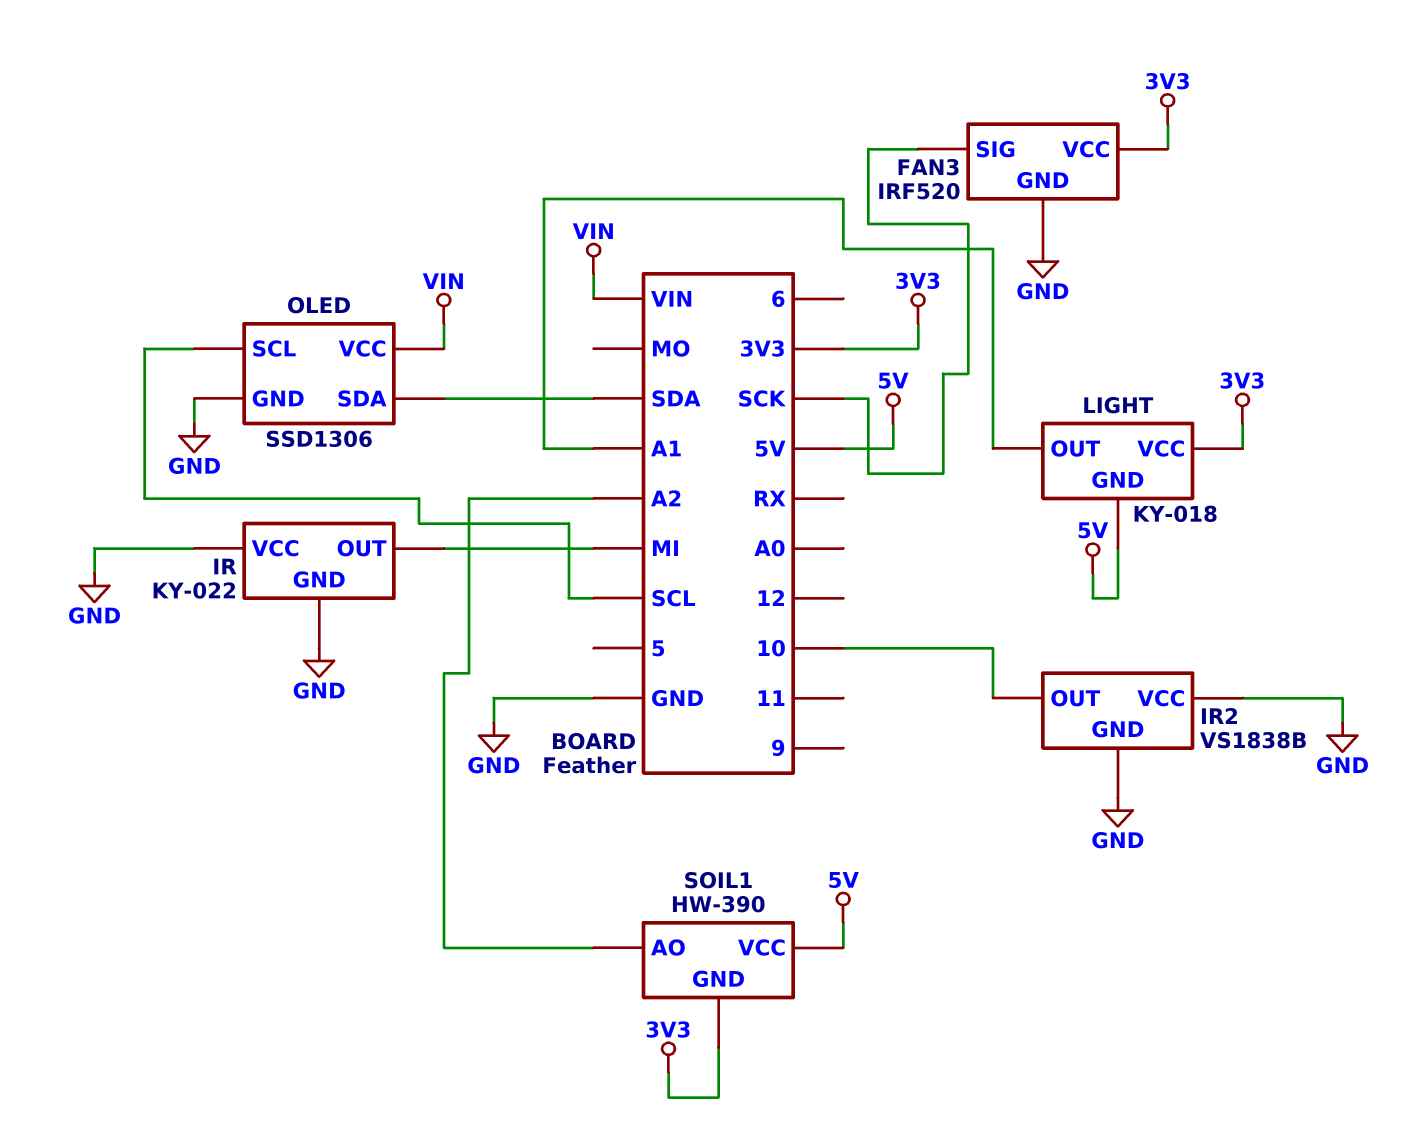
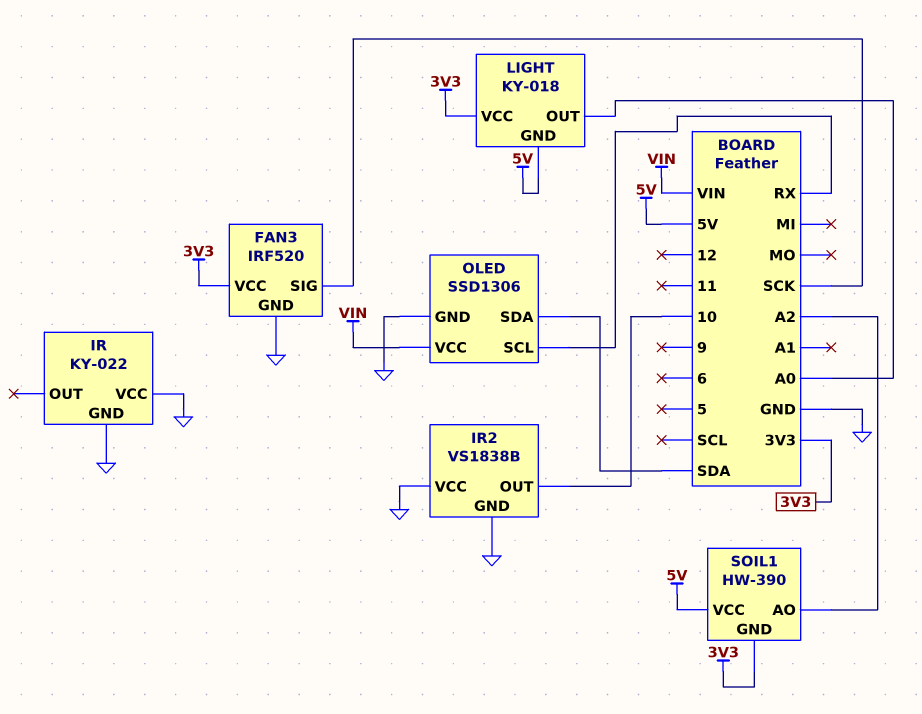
IR pin OUT: MI -> none
LIGHT pin OUT: A1 -> A0
OLED pin SCL: SCL -> RX

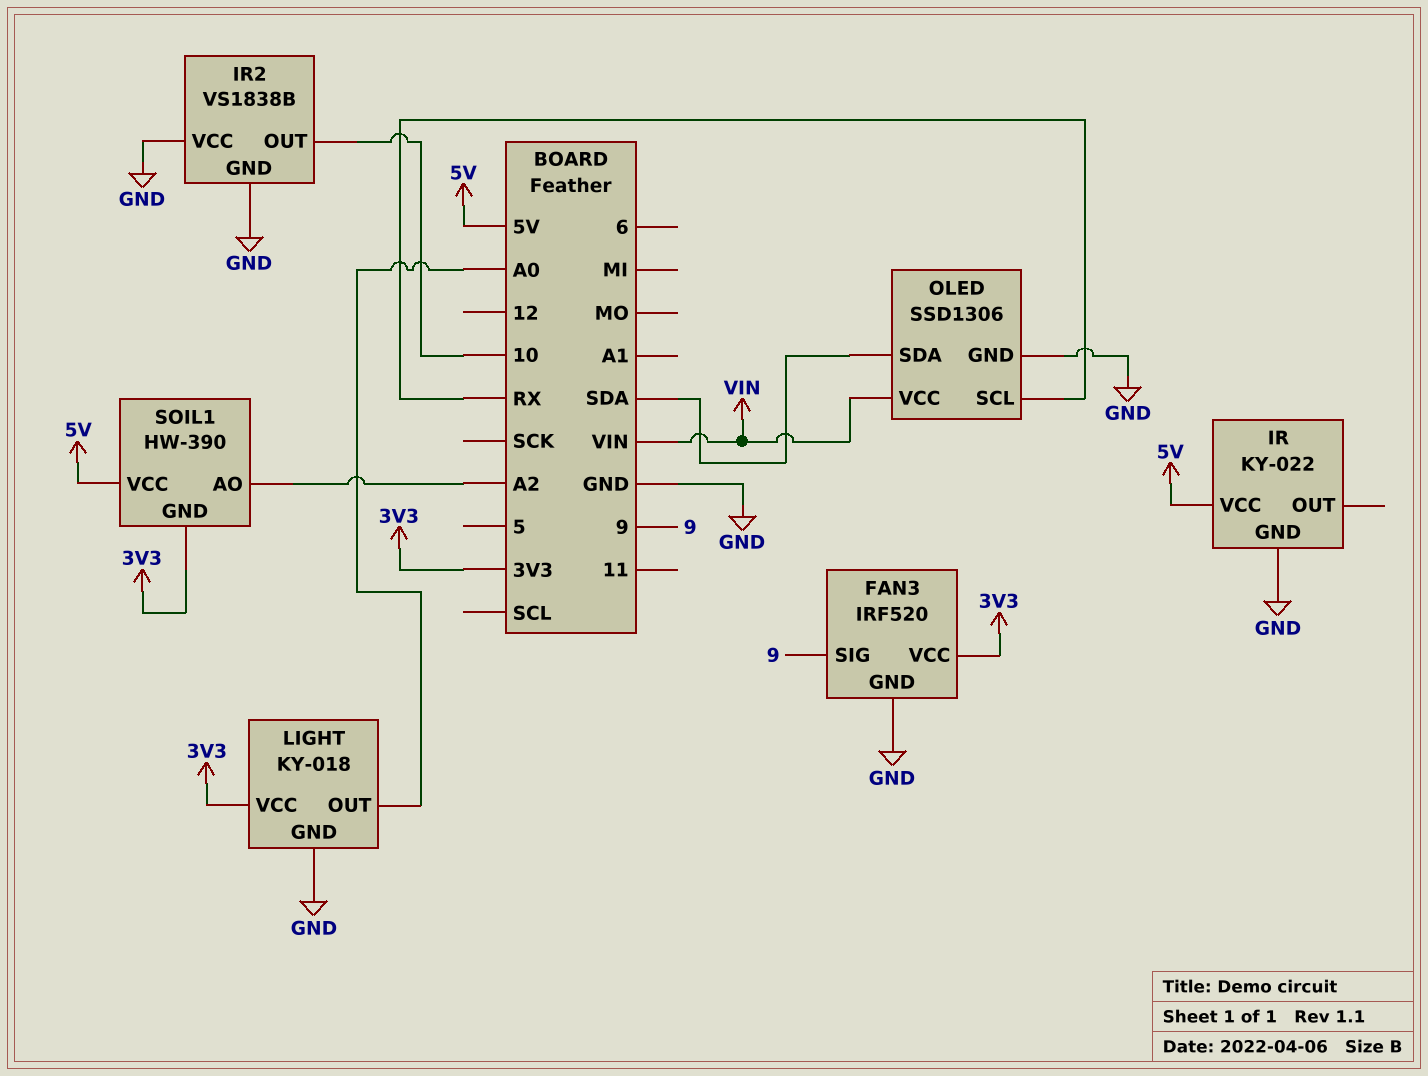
FAN3 pin SIG: SCK -> 9
IR pin VCC: GND -> 5V
LIGHT pin GND: 5V -> GND

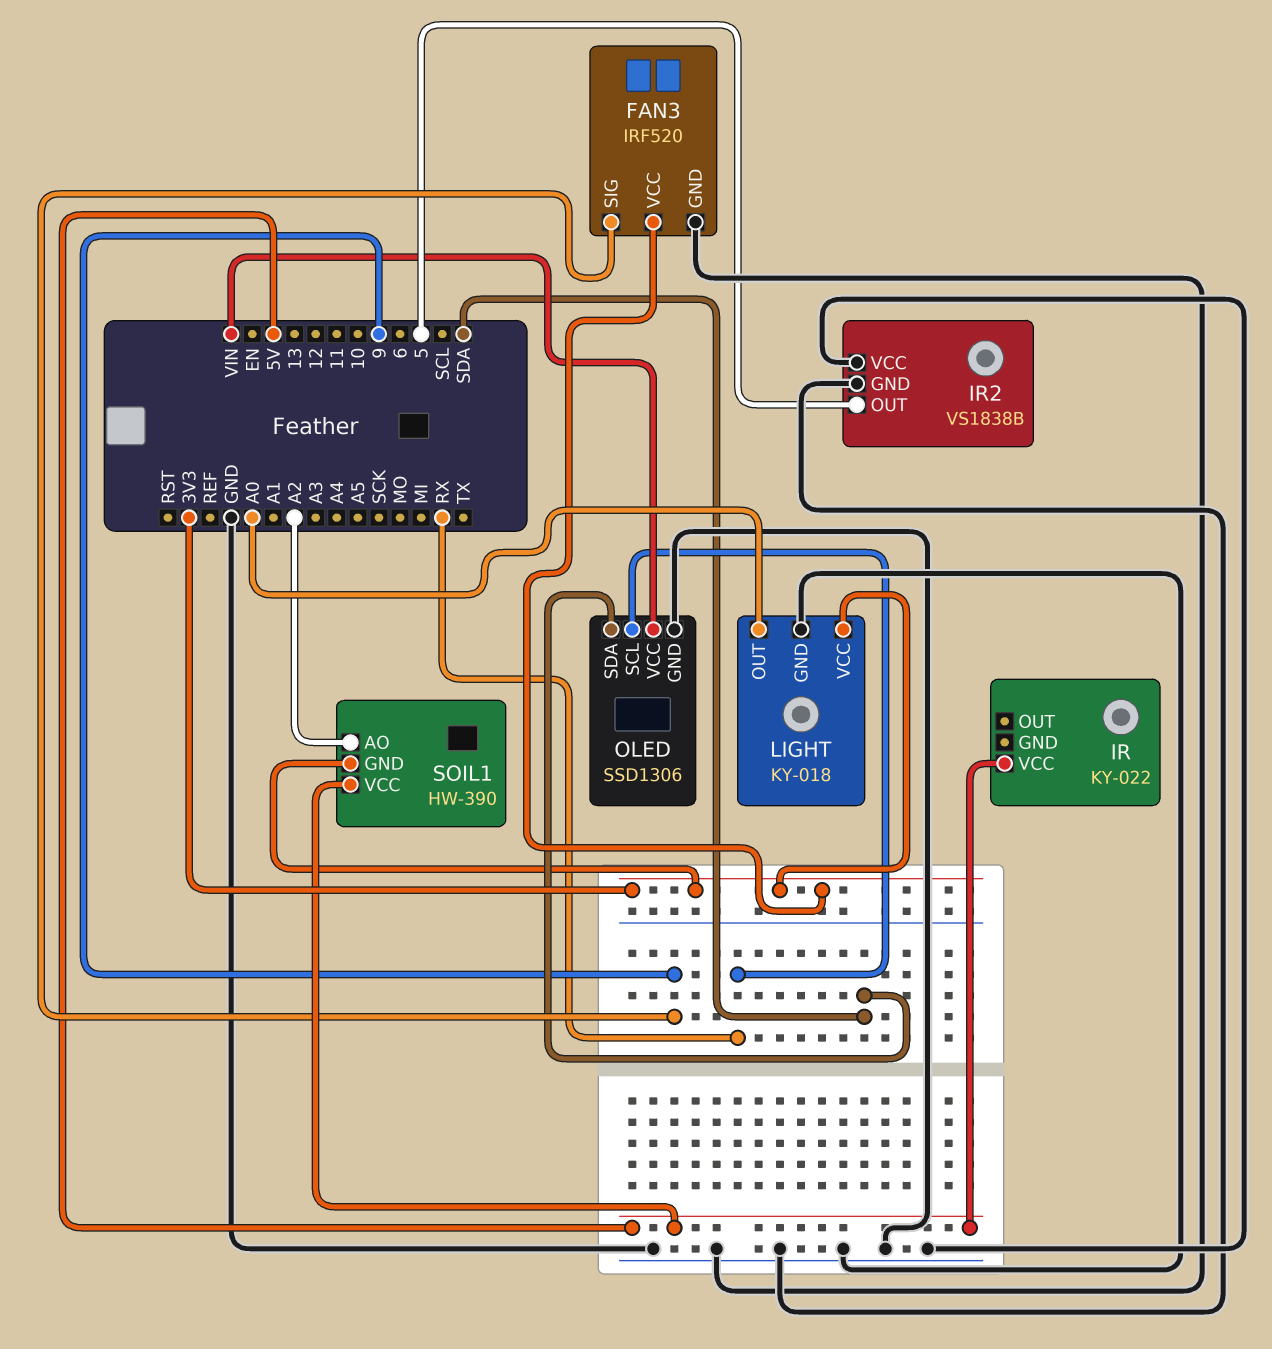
IR pin GND: GND -> none
IR2 pin OUT: 10 -> 5

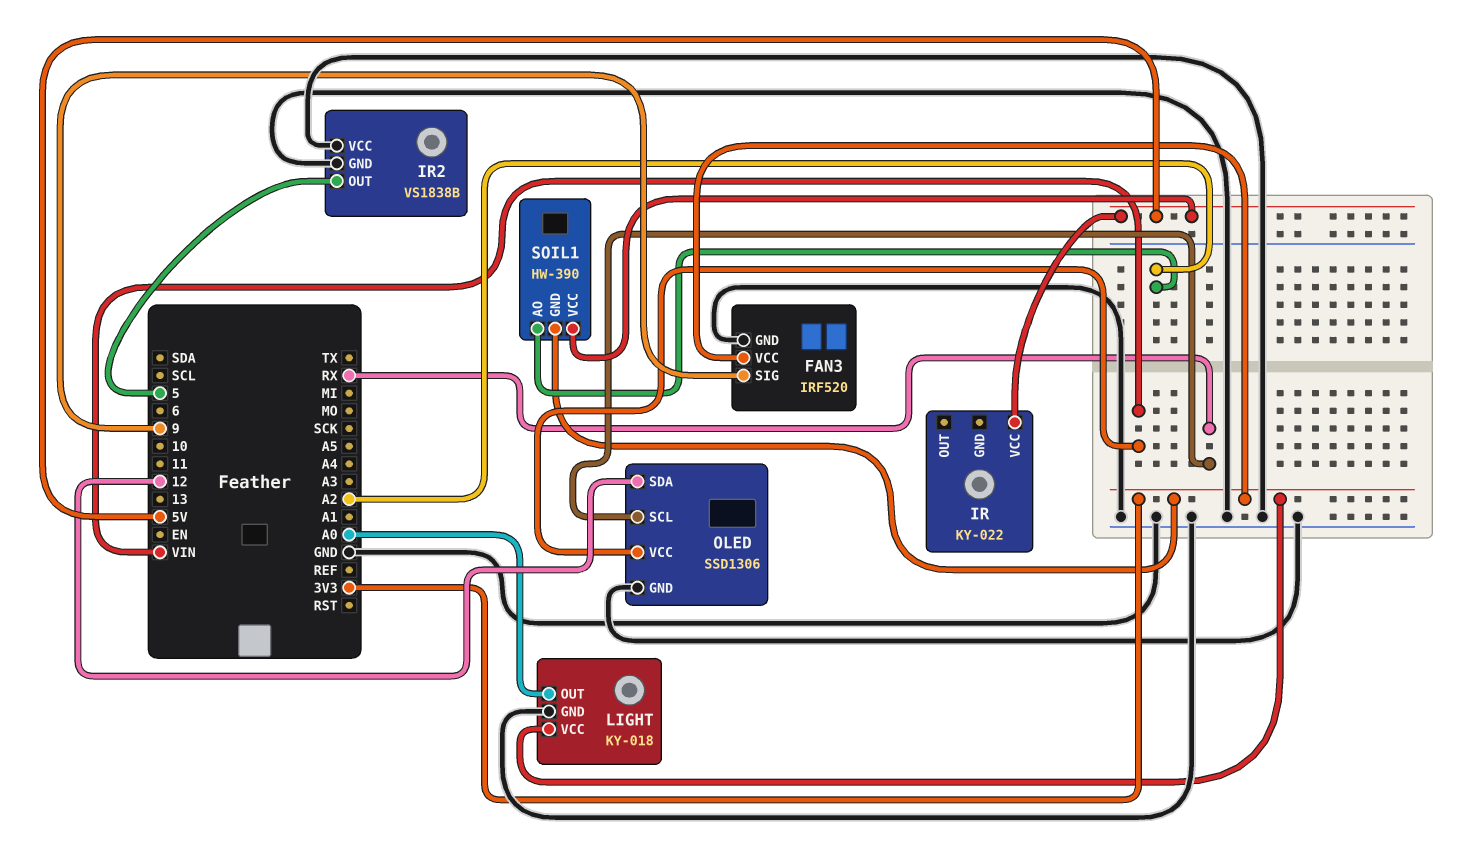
OLED pin SDA: SDA -> 12

